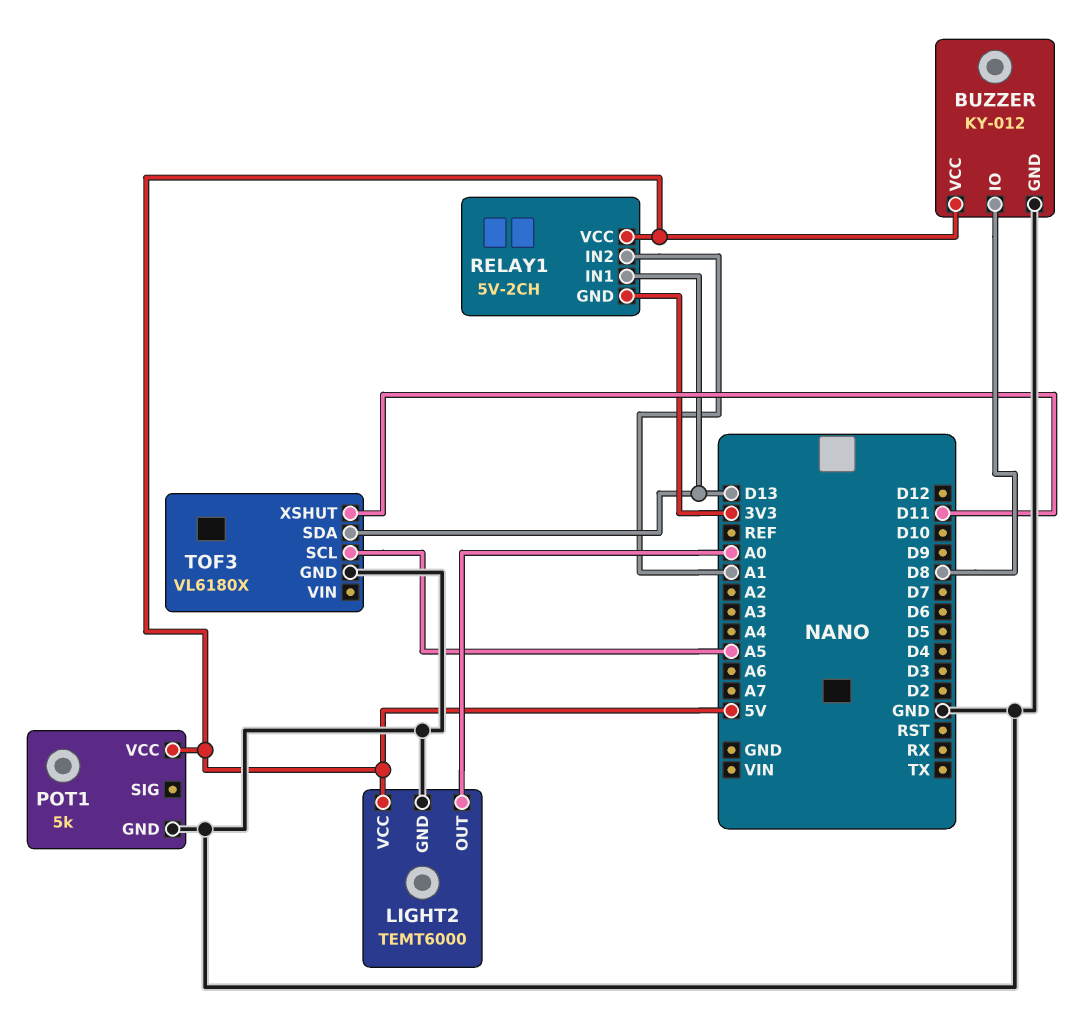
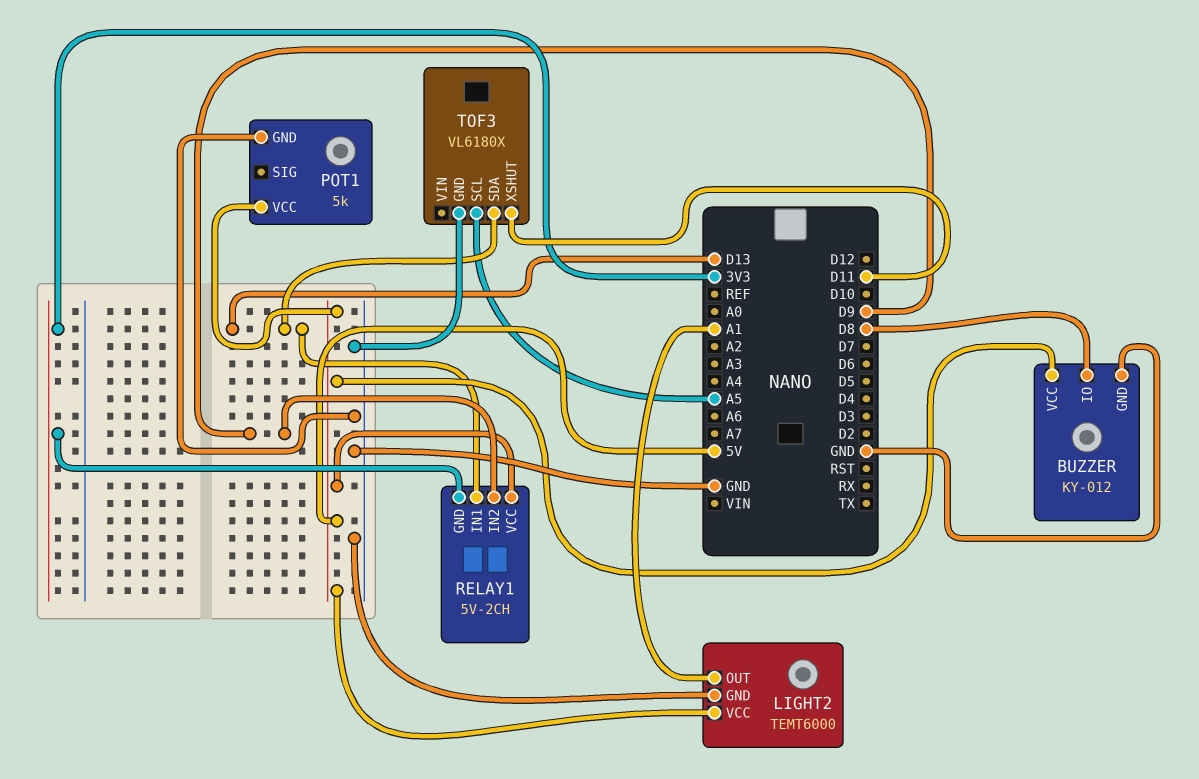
LIGHT2 pin OUT: A0 -> A1
RELAY1 pin IN2: A1 -> D9

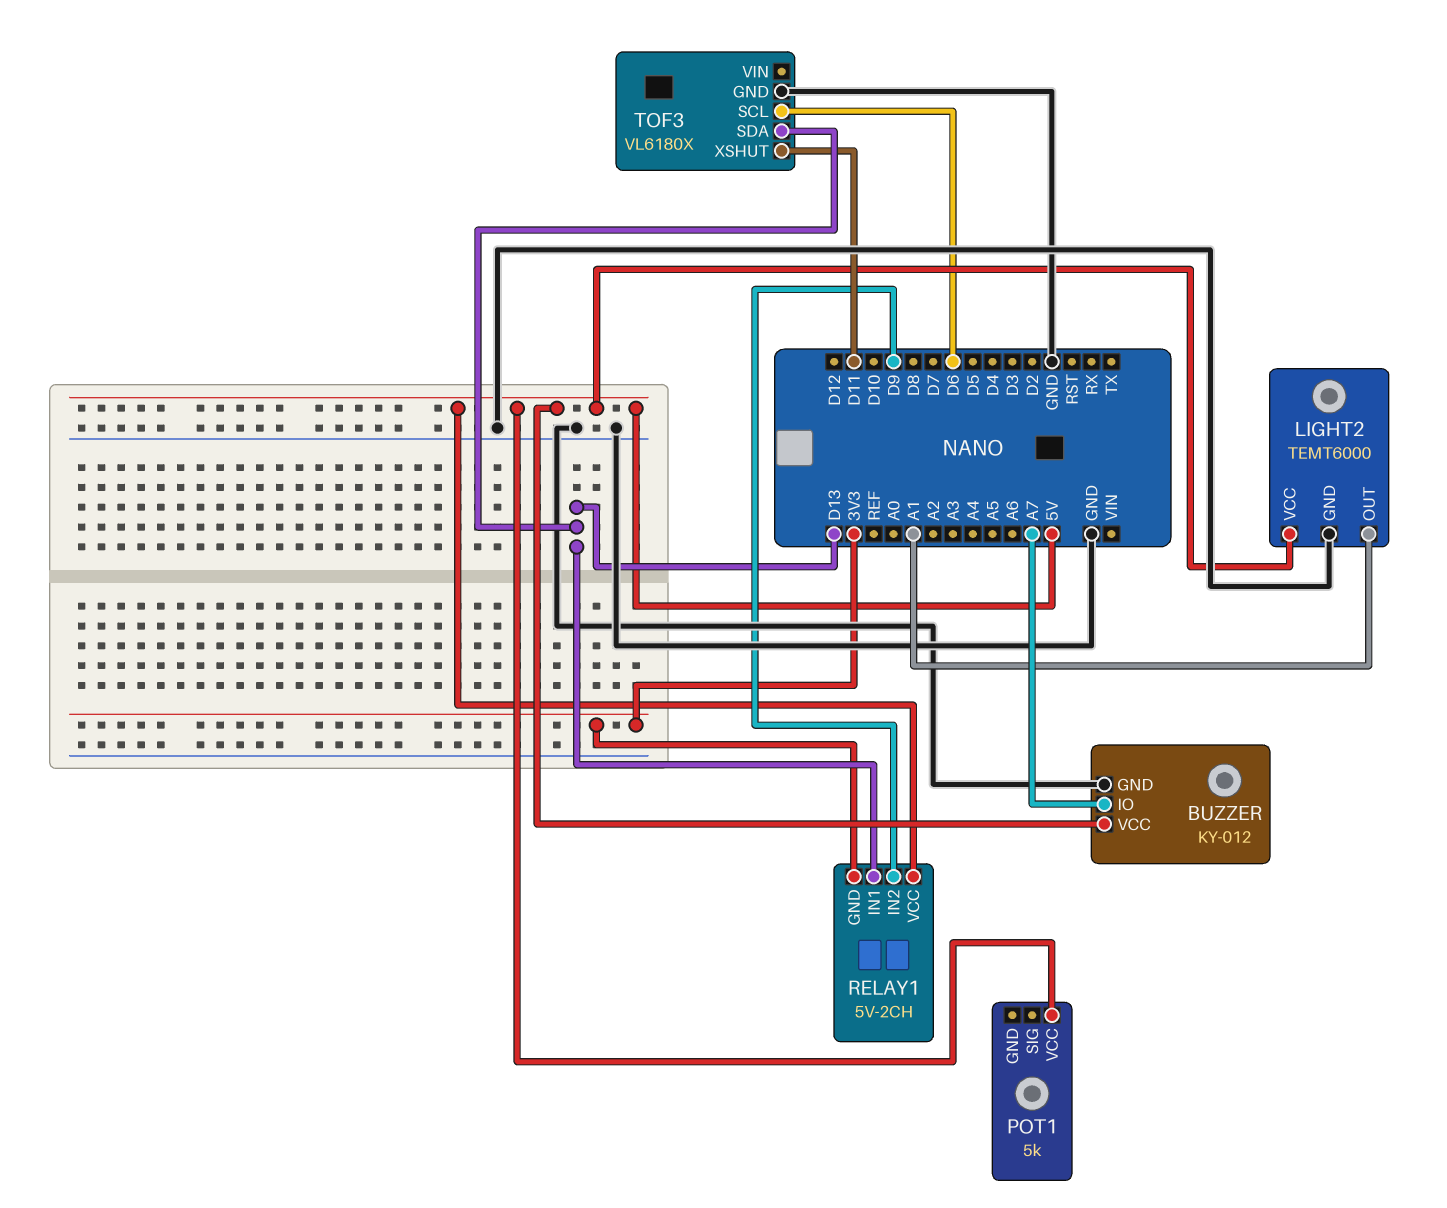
BUZZER pin IO: D8 -> A7
POT1 pin GND: GND -> none
TOF3 pin SCL: A5 -> D6

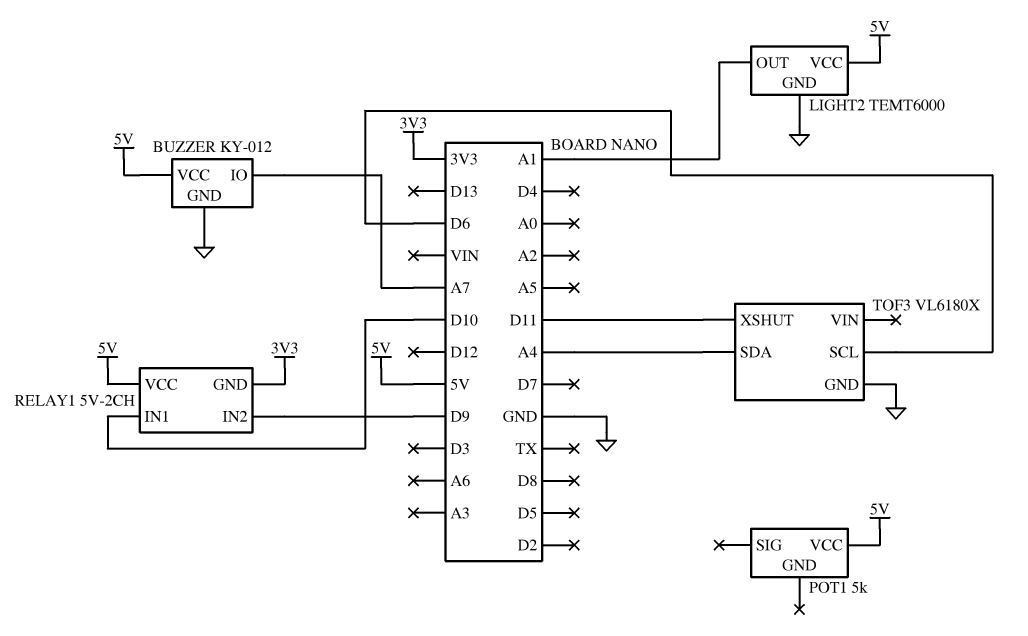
RELAY1 pin IN1: D13 -> D10
TOF3 pin SDA: D13 -> A4

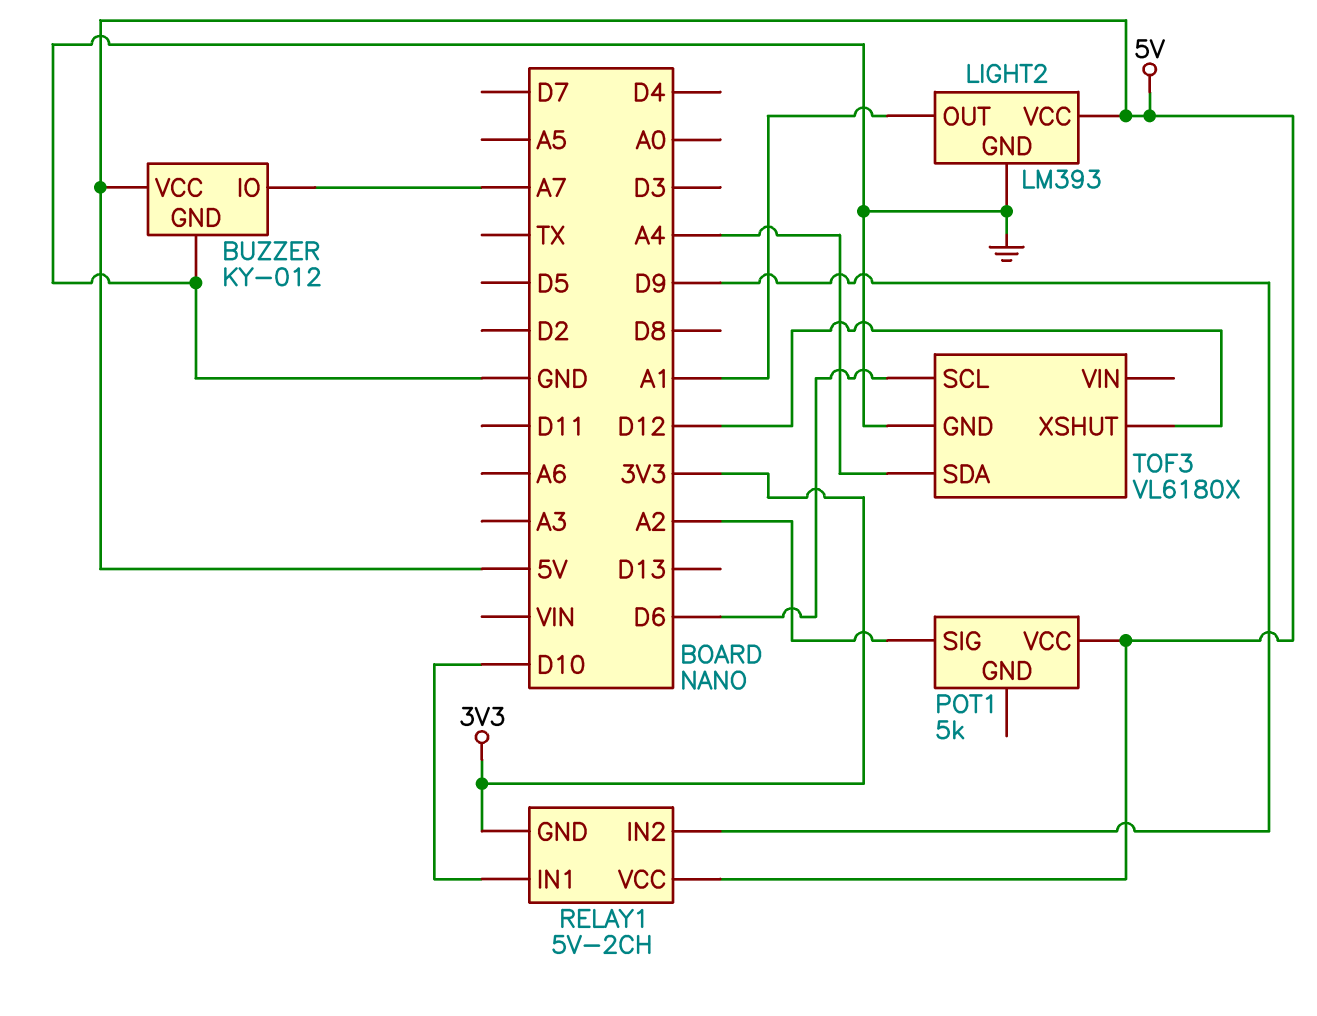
LIGHT2: TEMT6000 -> LM393
POT1 pin SIG: none -> A2
TOF3 pin XSHUT: D11 -> D12

